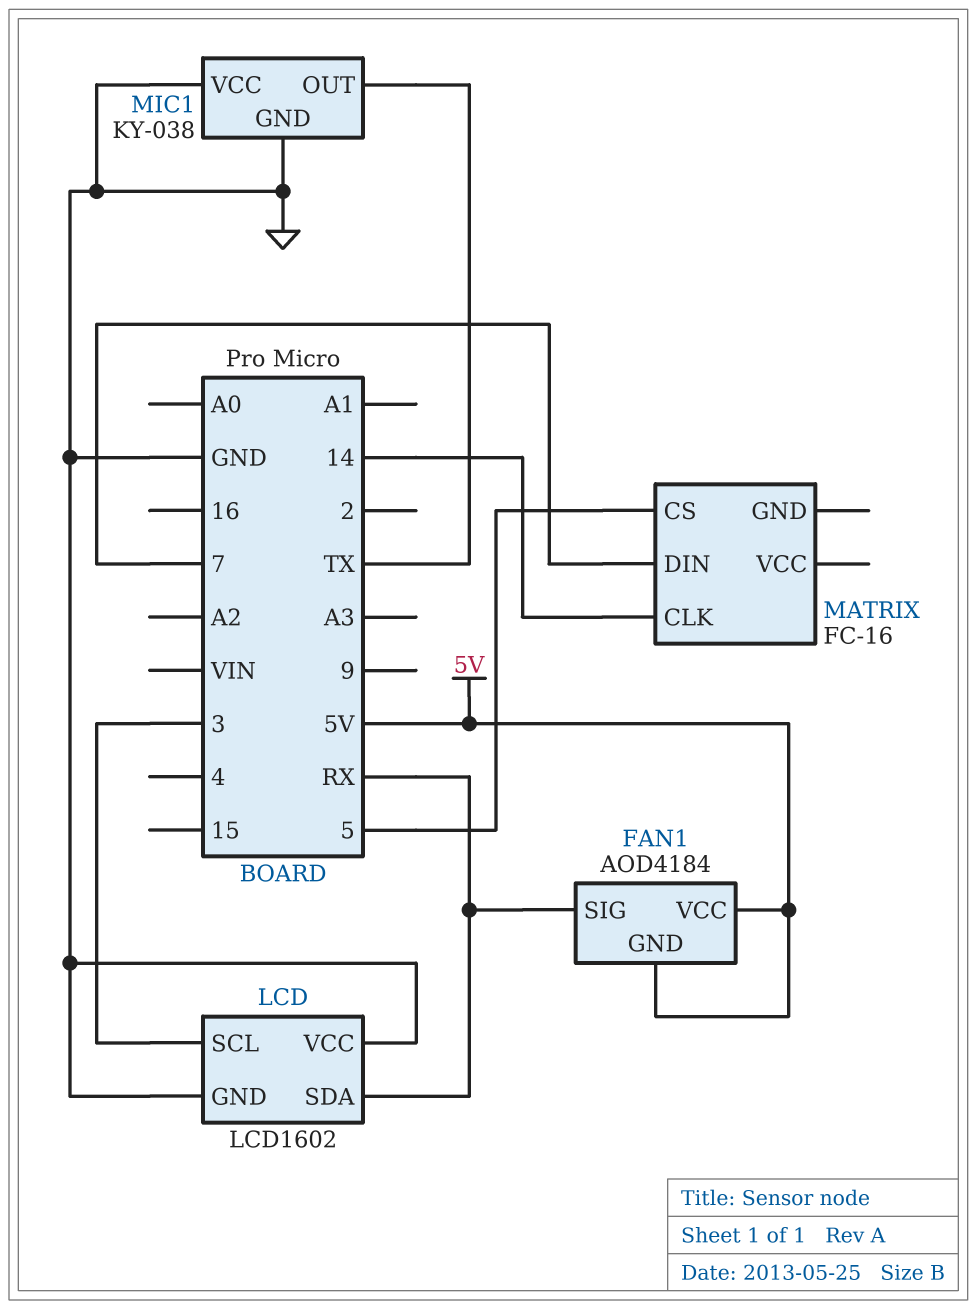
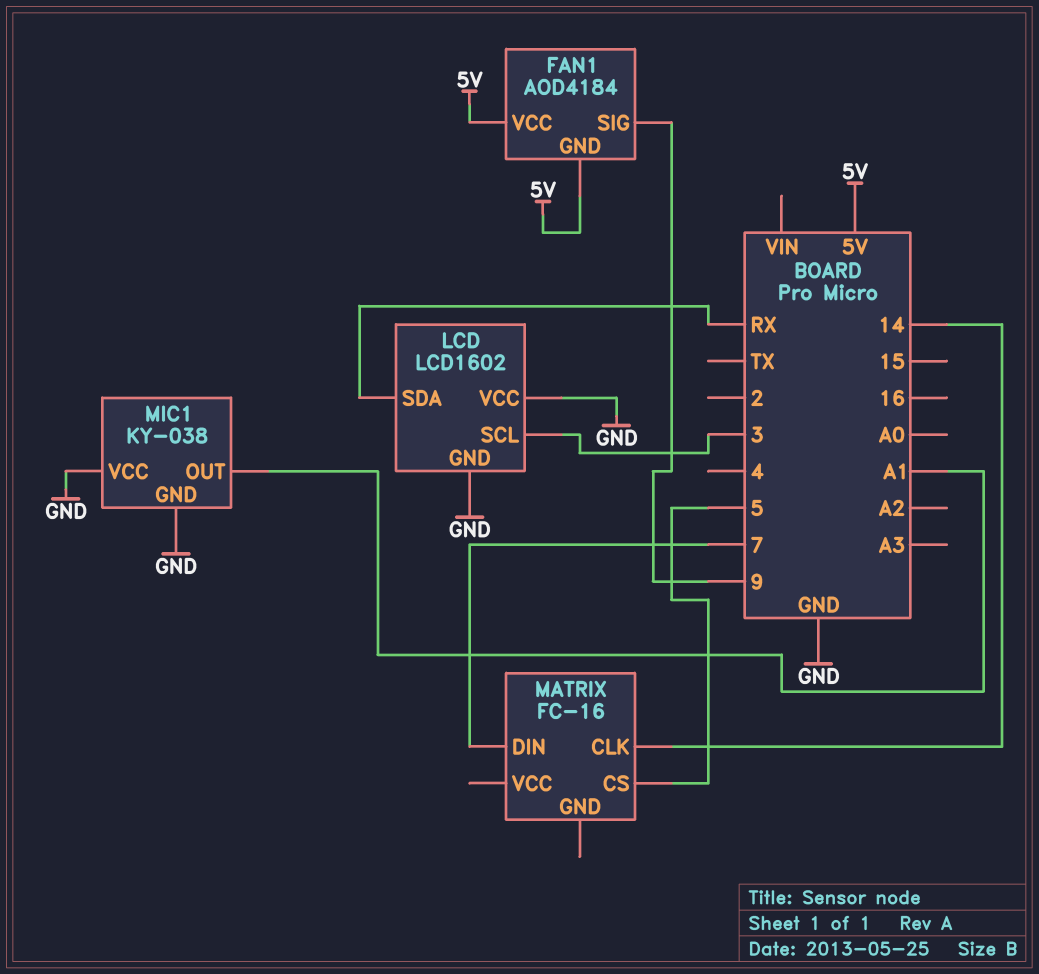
FAN1 pin SIG: RX -> 9
MIC1 pin OUT: TX -> A1

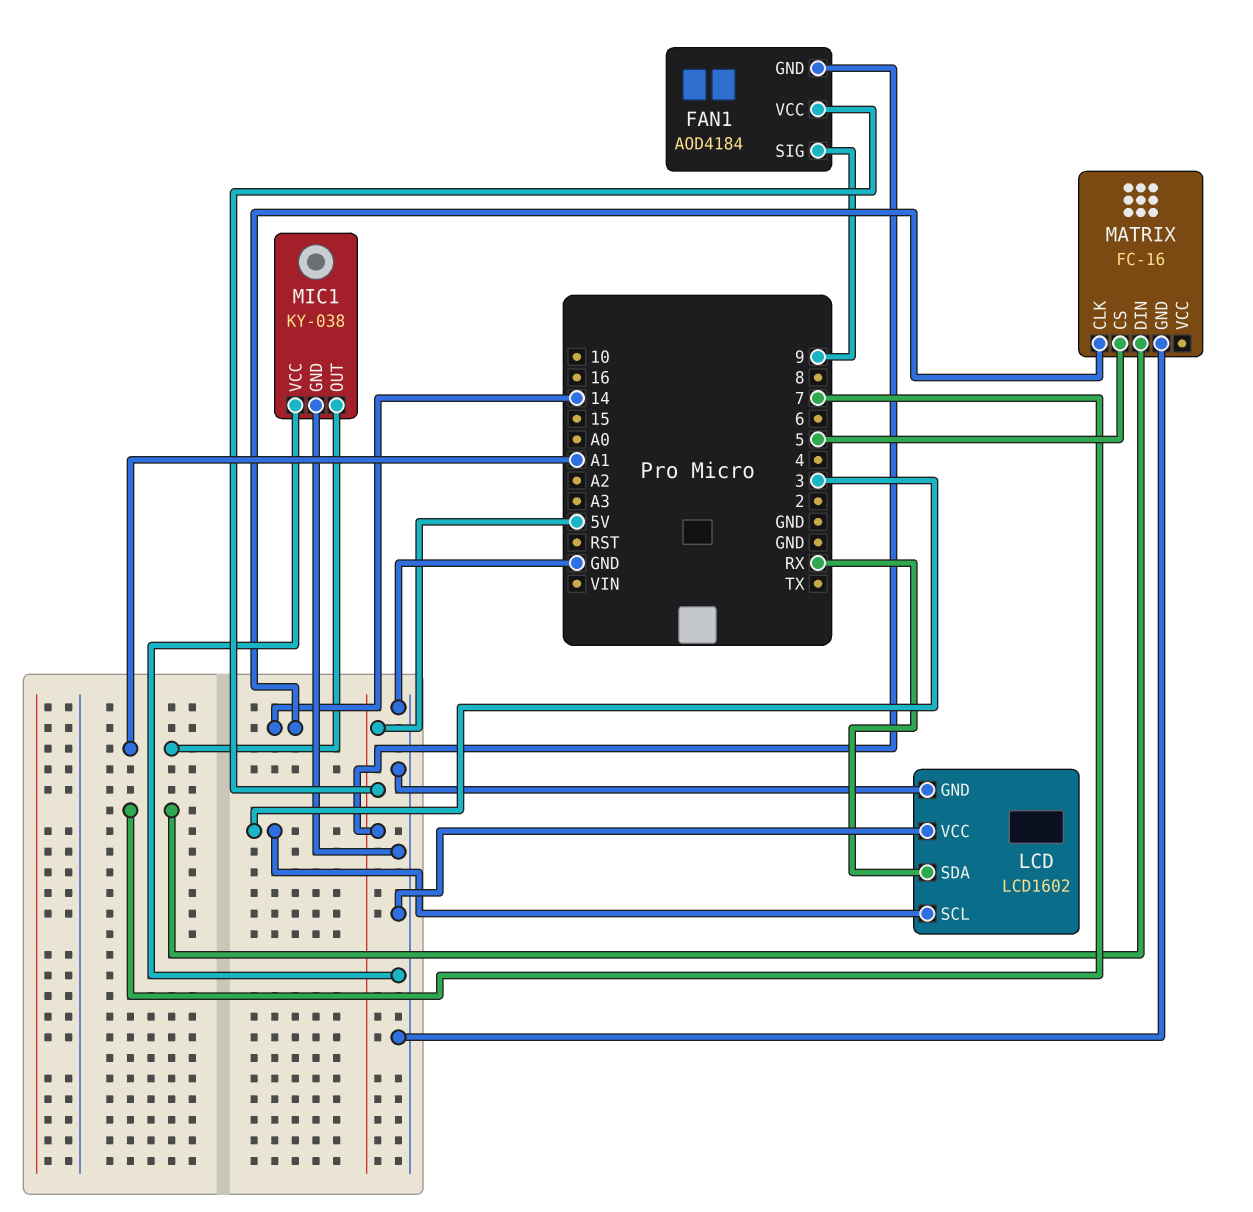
MATRIX pin GND: none -> GND

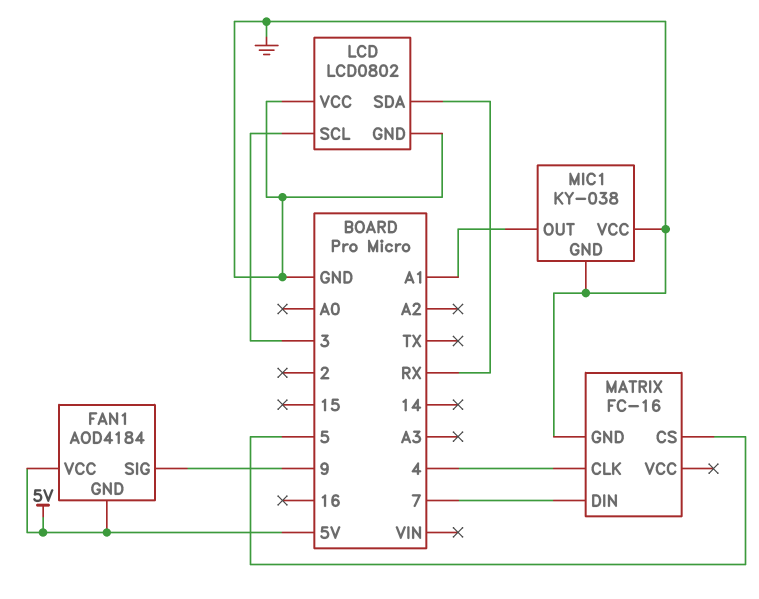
LCD: LCD1602 -> LCD0802
MATRIX pin CLK: 14 -> 4

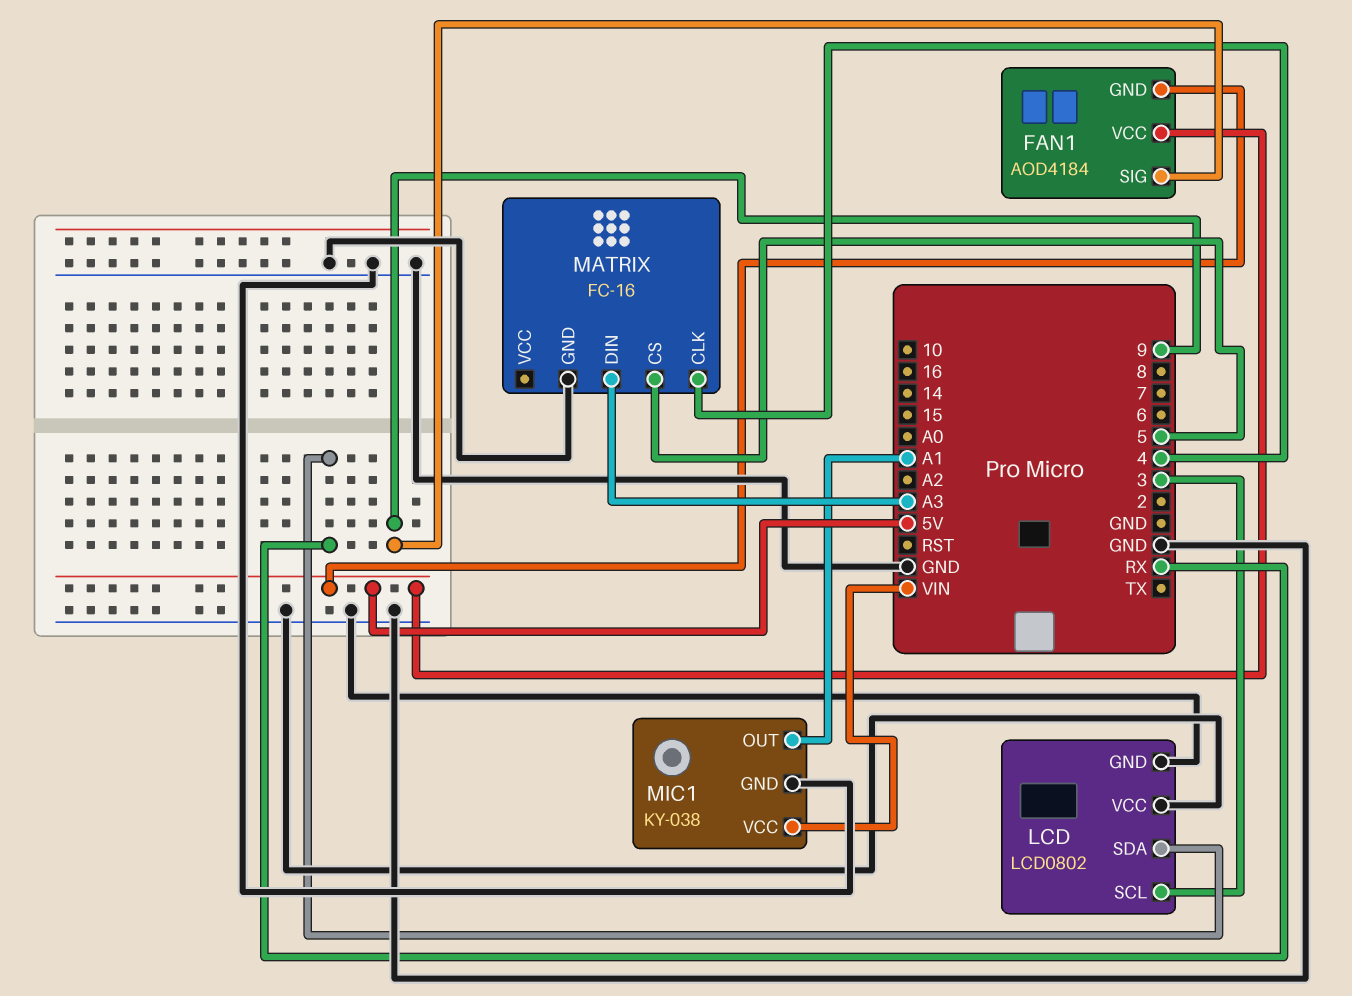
MATRIX pin DIN: 7 -> A3
MIC1 pin VCC: GND -> VIN

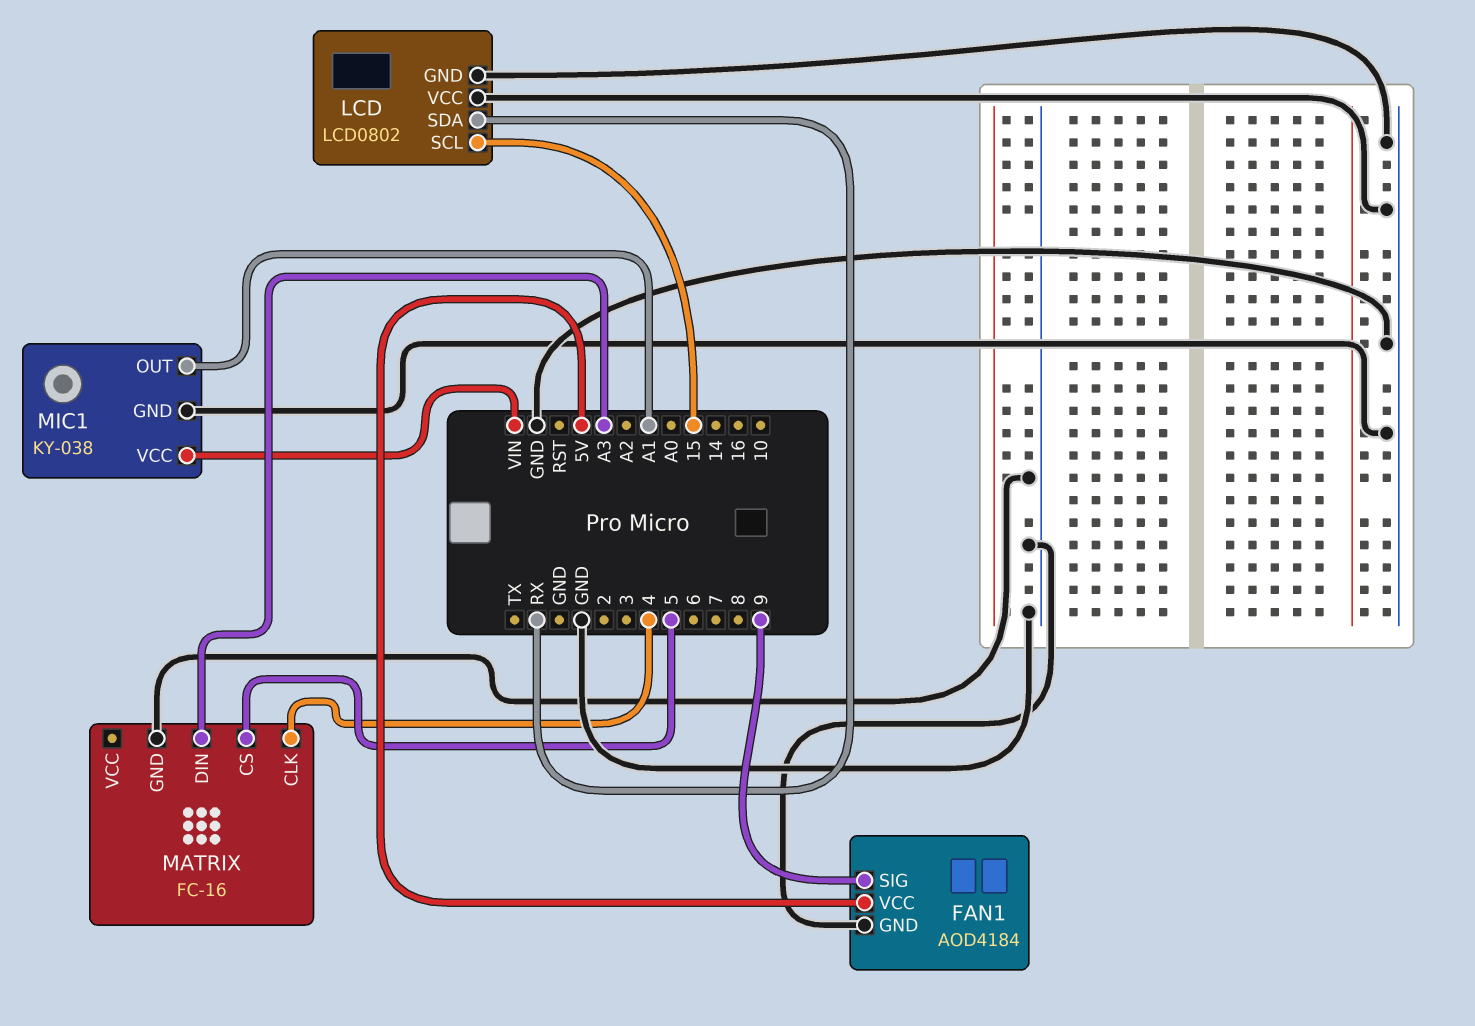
FAN1 pin GND: 5V -> GND
LCD pin SCL: 3 -> 15

